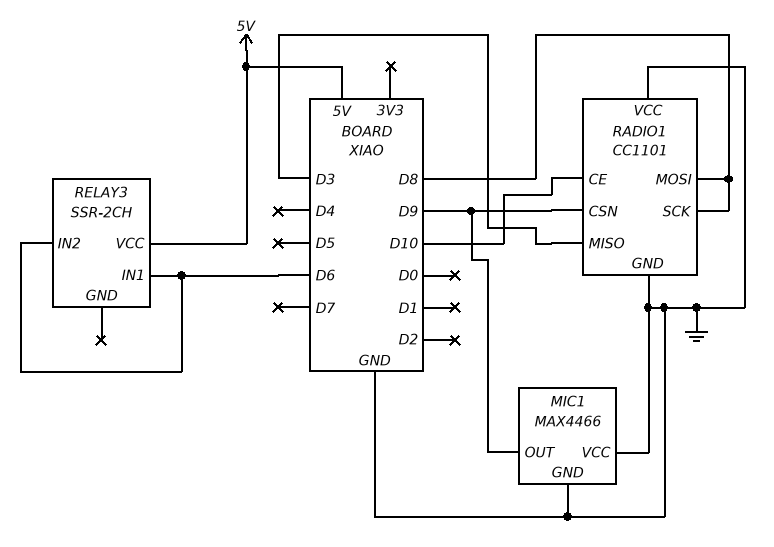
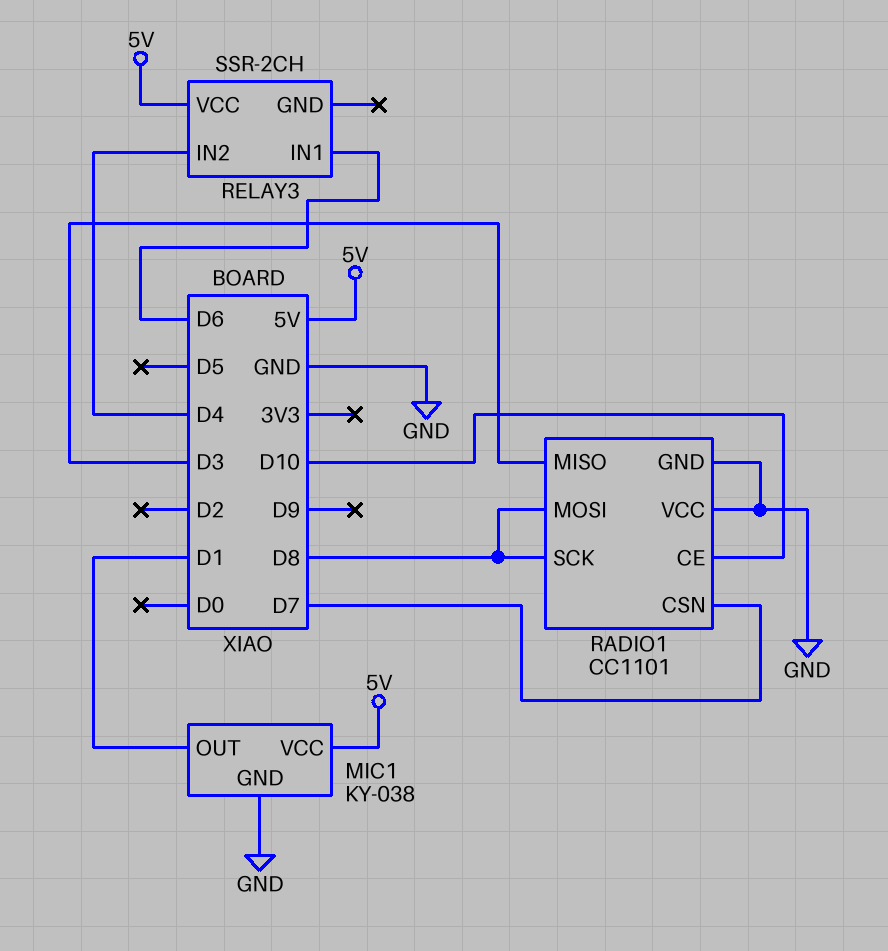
MIC1: MAX4466 -> KY-038
MIC1 pin OUT: D9 -> D1
MIC1 pin VCC: GND -> 5V
RADIO1 pin CSN: D9 -> D7
RELAY3 pin IN2: D6 -> D4

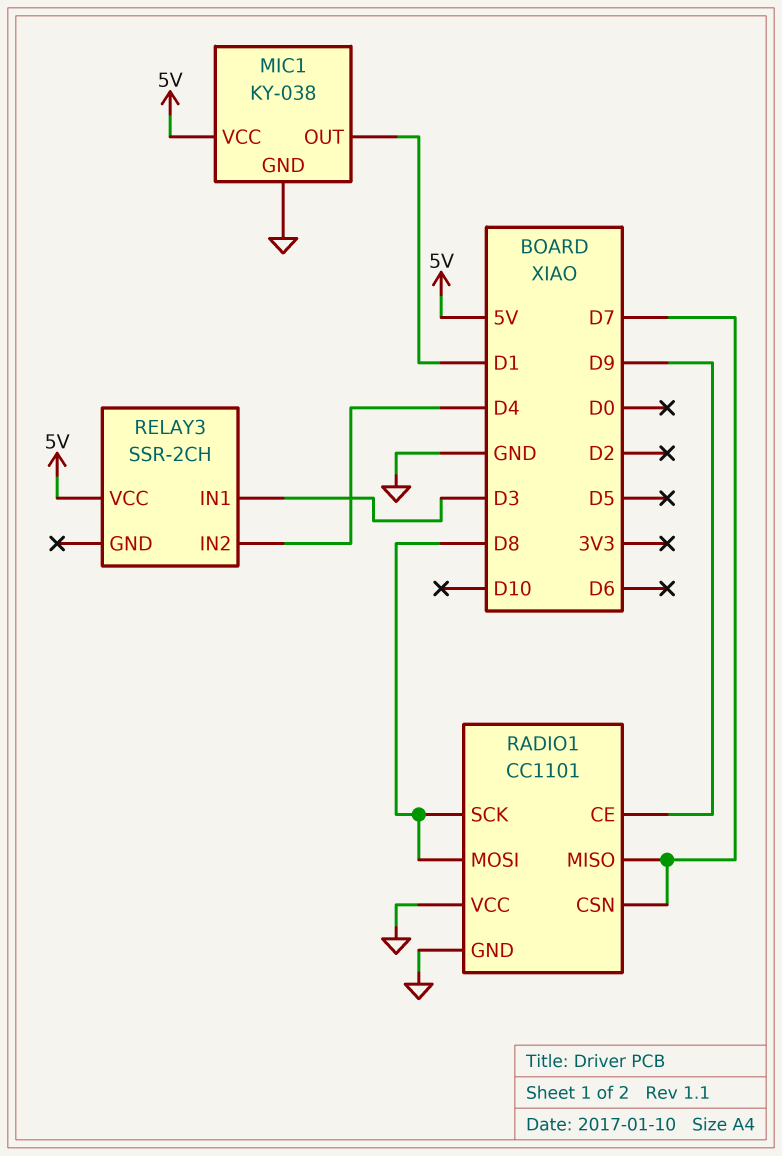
RADIO1 pin CE: D10 -> D9
RADIO1 pin MISO: D3 -> D7
RELAY3 pin IN1: D6 -> D3

